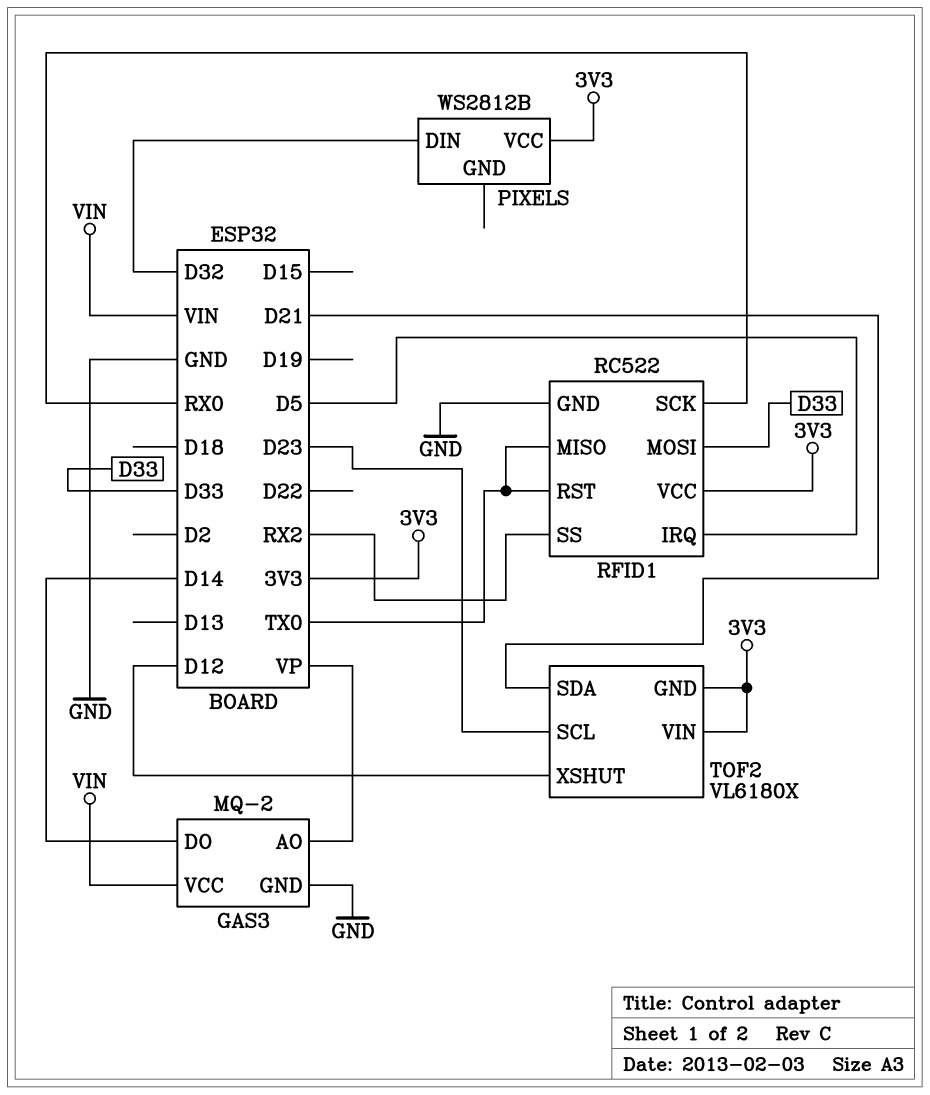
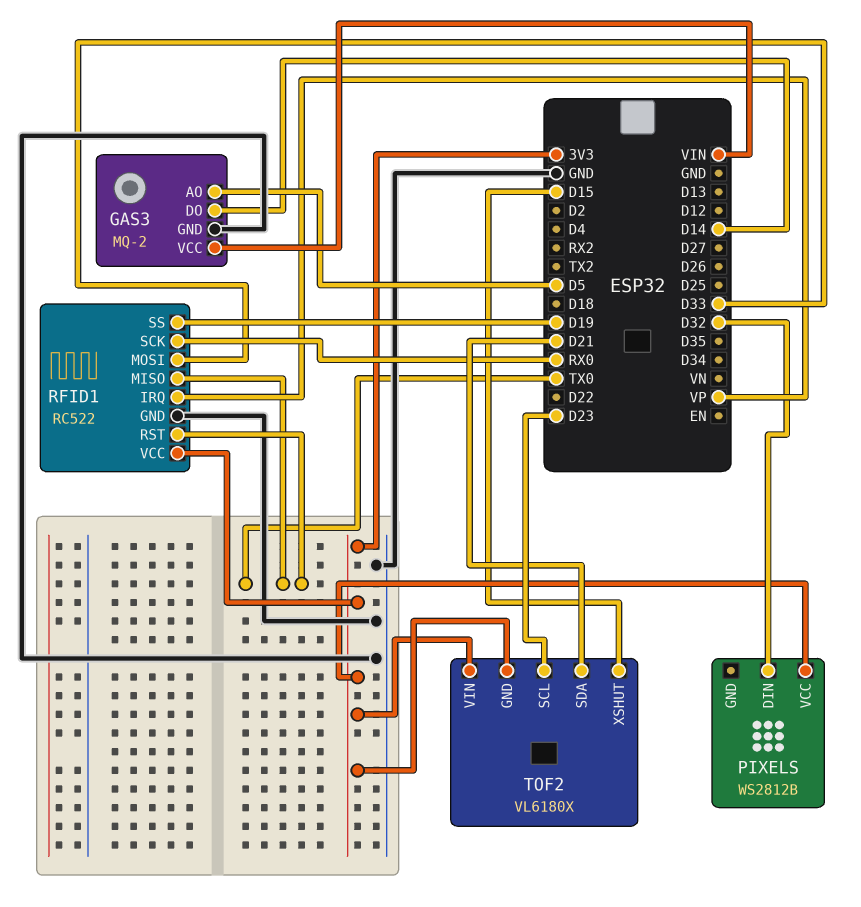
GAS3 pin AO: VP -> D5
RFID1 pin IRQ: D5 -> VP
RFID1 pin SS: RX2 -> D19
TOF2 pin XSHUT: D12 -> D15

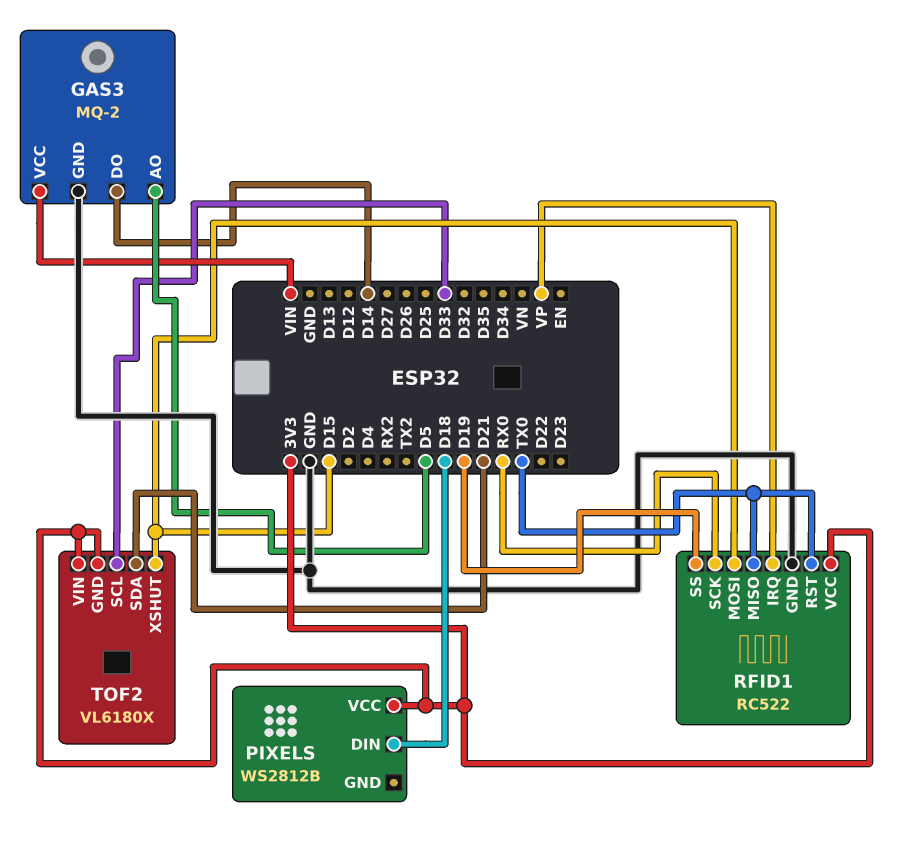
PIXELS pin DIN: D32 -> D18
RFID1 pin MOSI: D33 -> D15
TOF2 pin SCL: D23 -> D33

